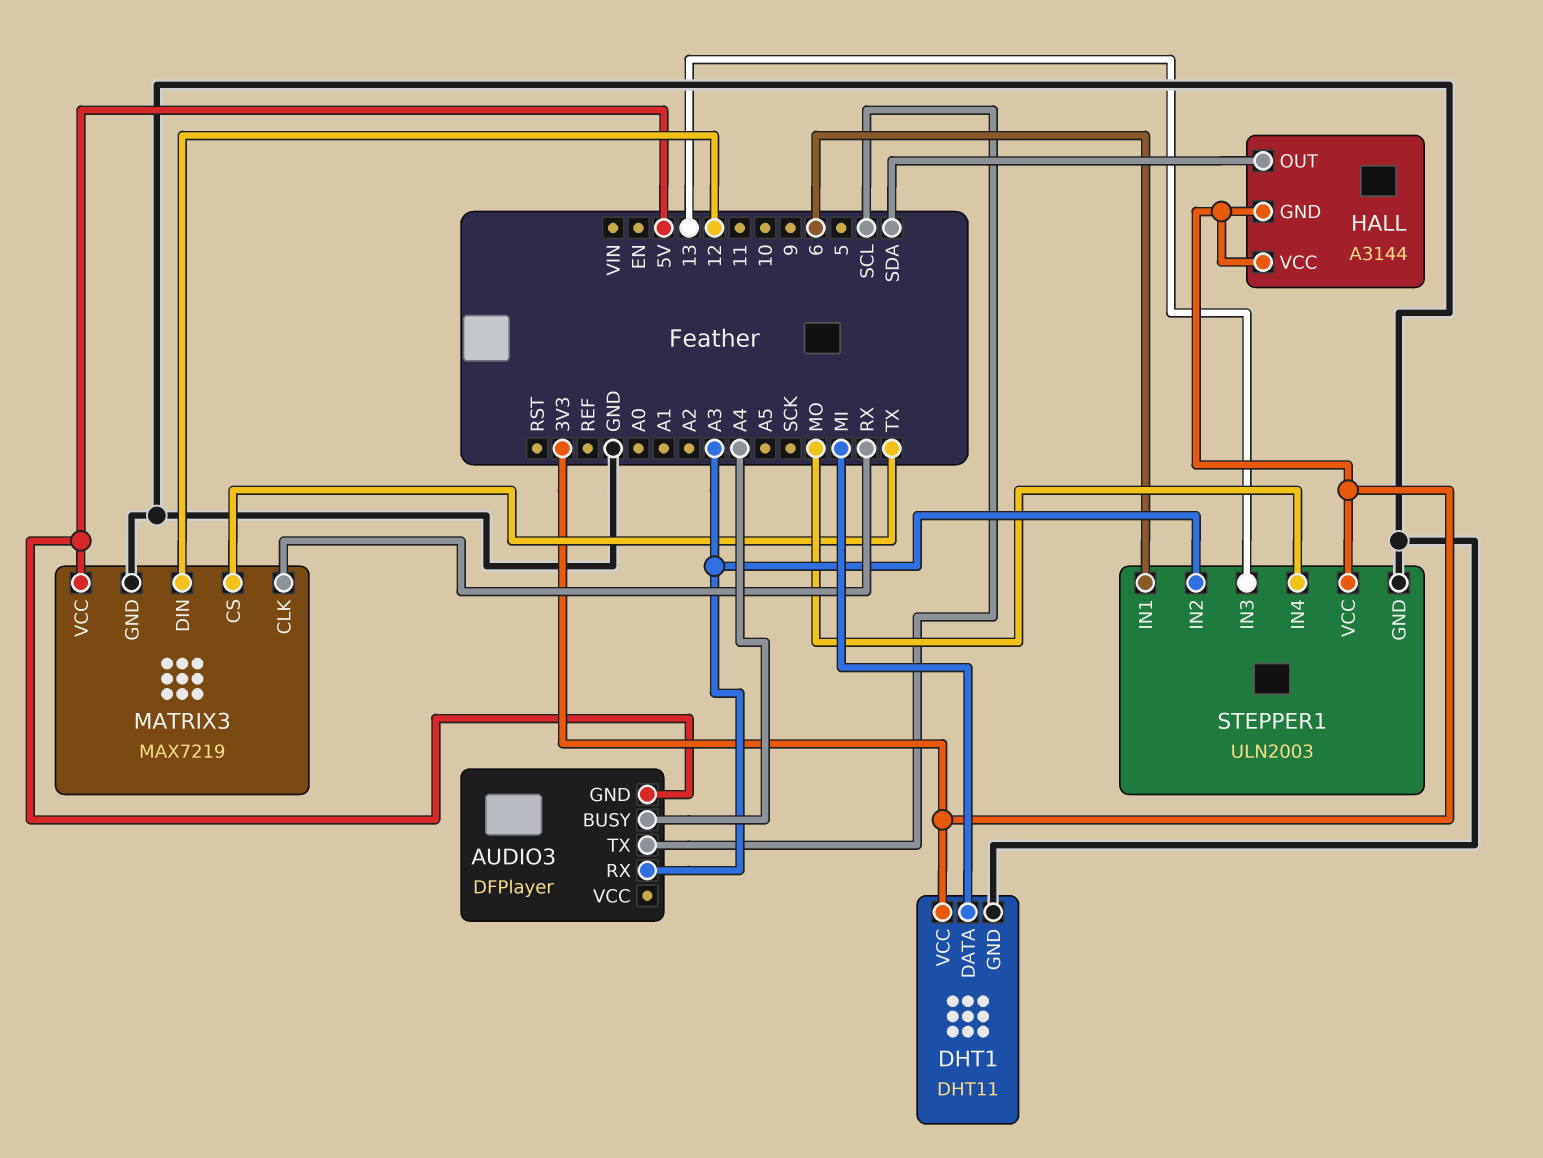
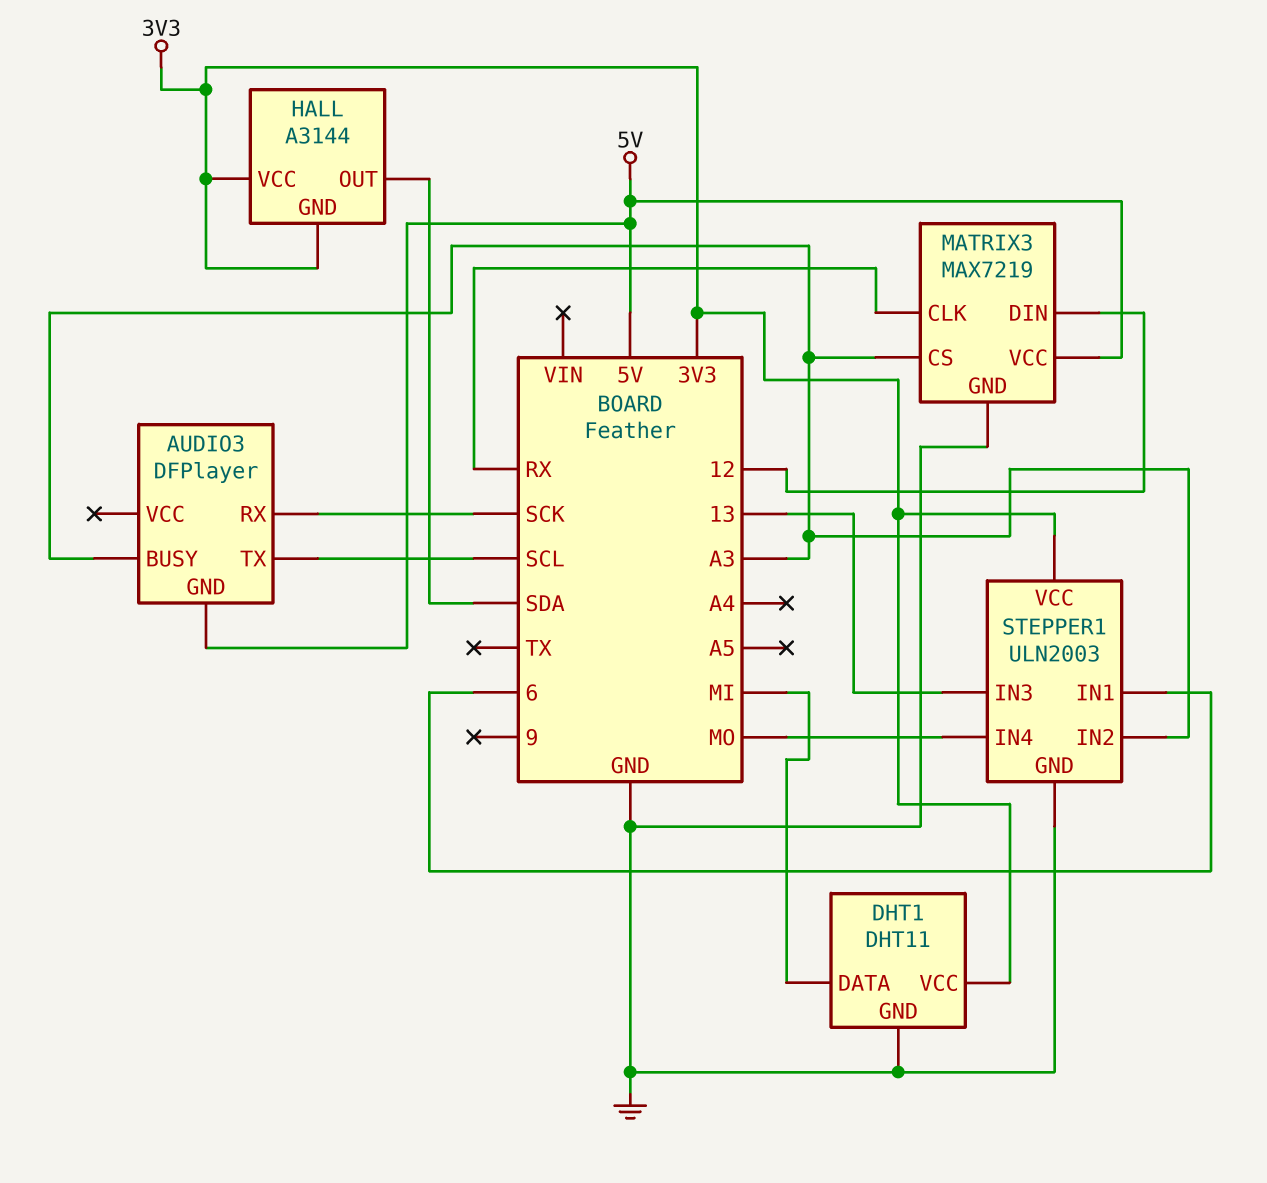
AUDIO3 pin BUSY: A4 -> A3
AUDIO3 pin RX: A3 -> SCK
MATRIX3 pin CS: TX -> A3

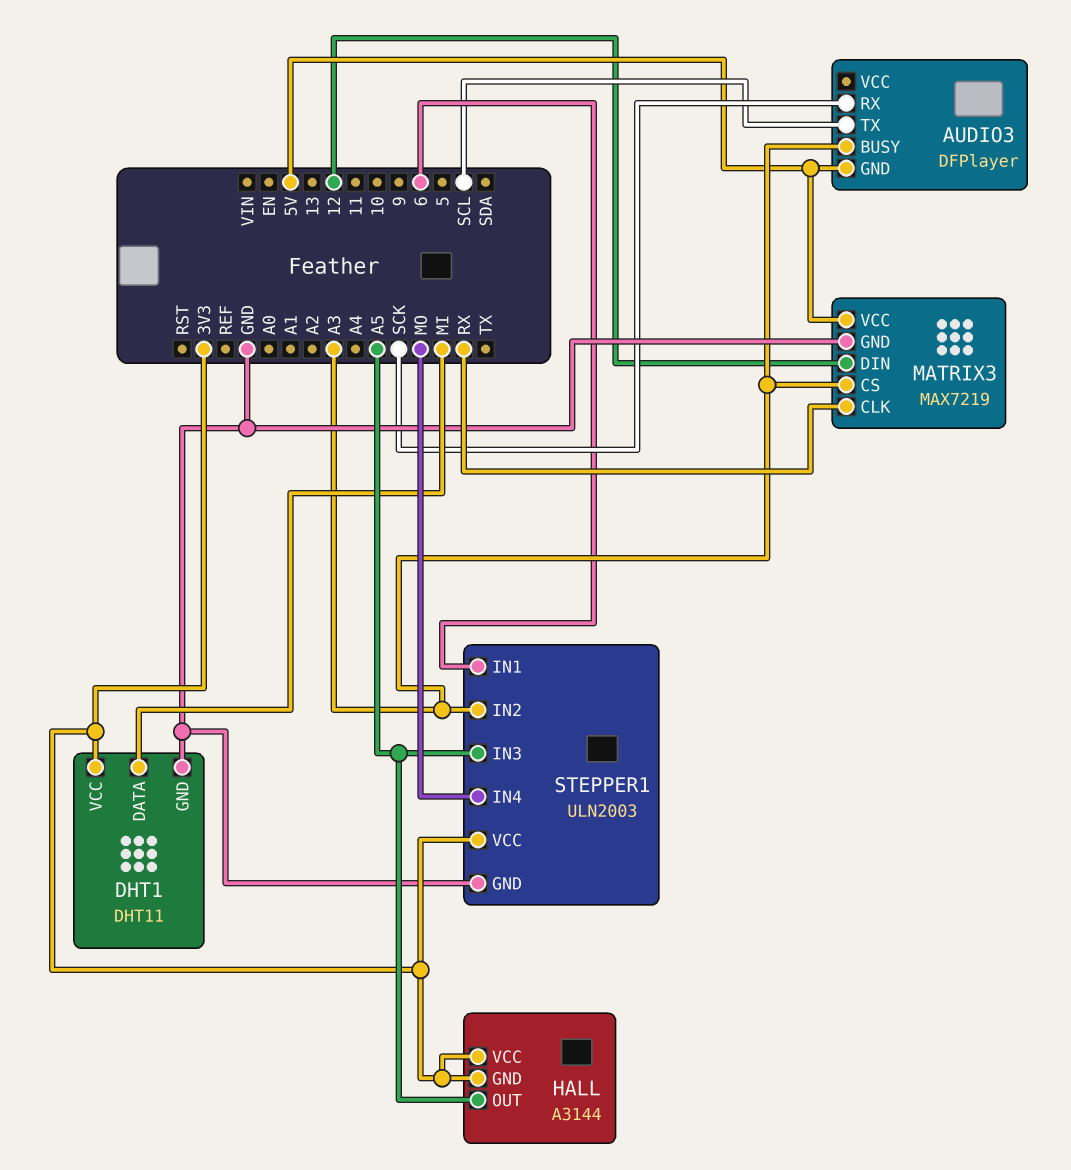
HALL pin OUT: SDA -> A5
STEPPER1 pin IN3: 13 -> A5

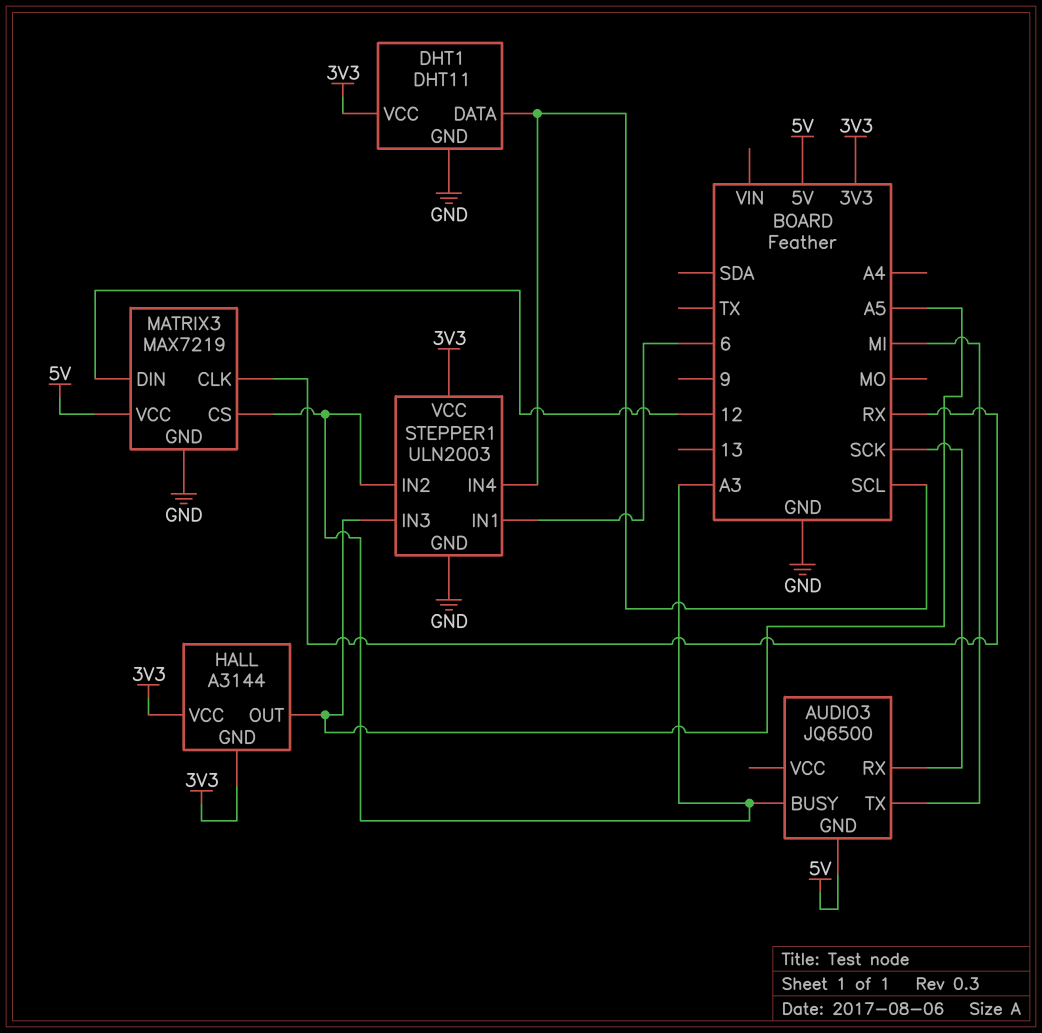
AUDIO3: DFPlayer -> JQ6500
AUDIO3 pin TX: SCL -> MI
DHT1 pin DATA: MI -> SCL
STEPPER1 pin IN4: MO -> SCL

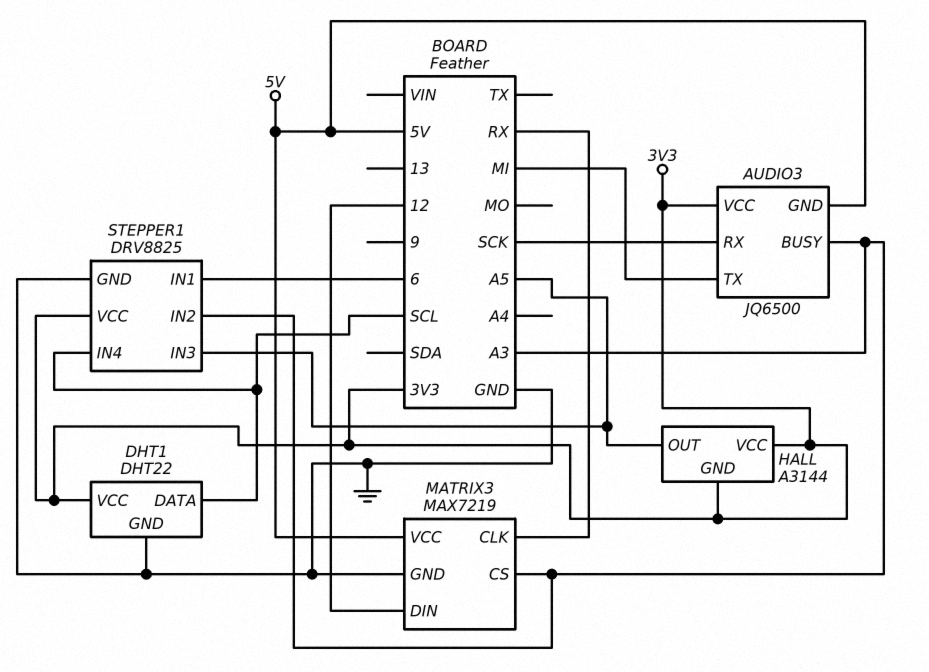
AUDIO3 pin VCC: none -> 3V3
DHT1: DHT11 -> DHT22
STEPPER1: ULN2003 -> DRV8825

